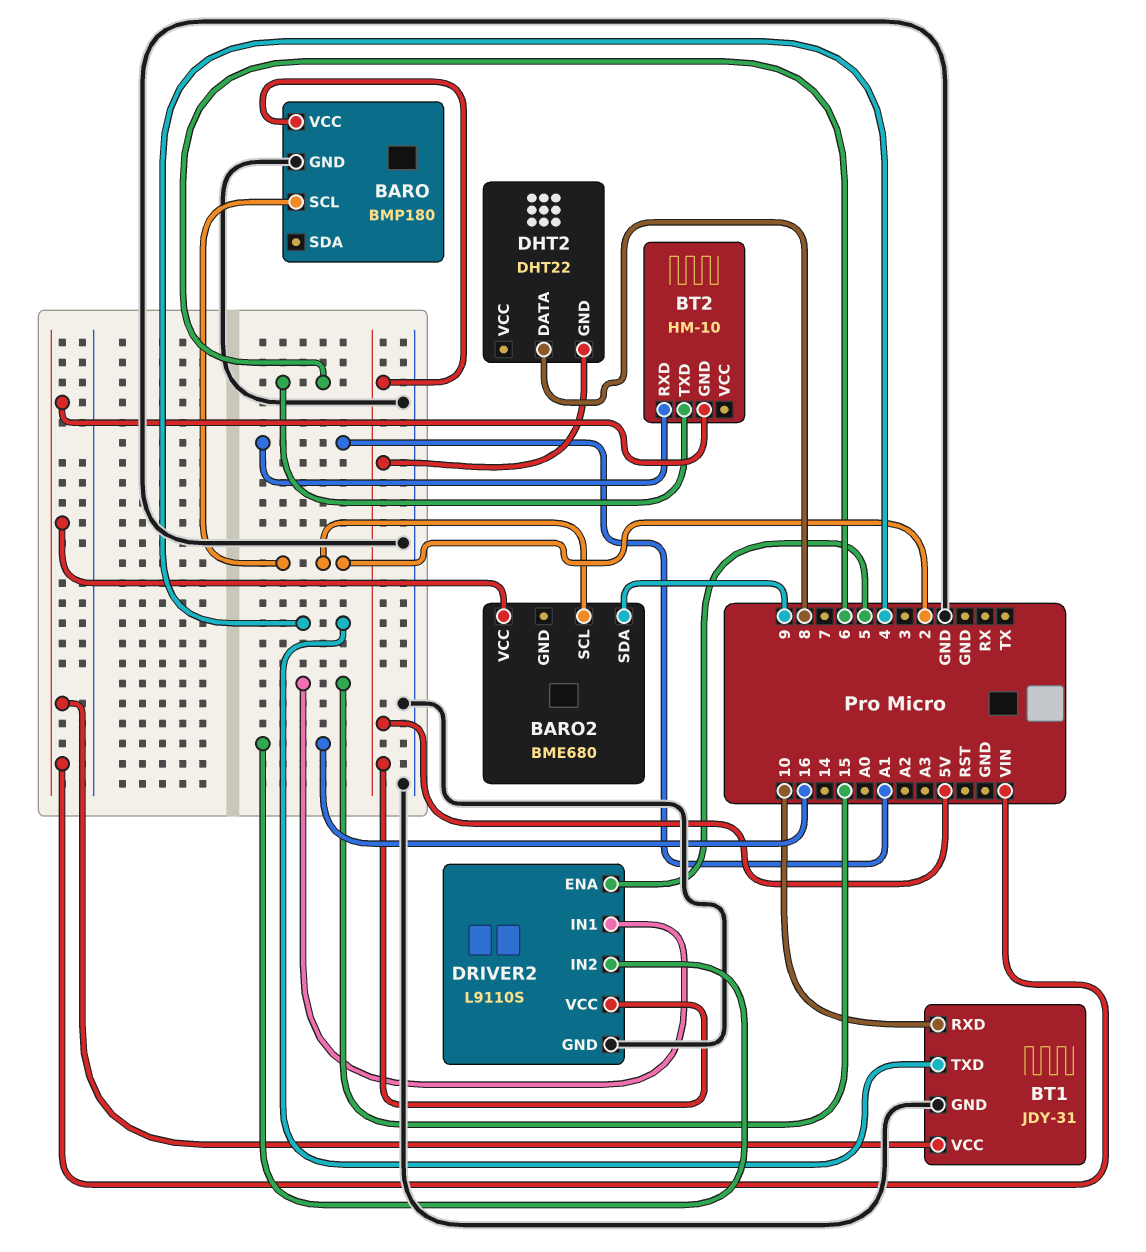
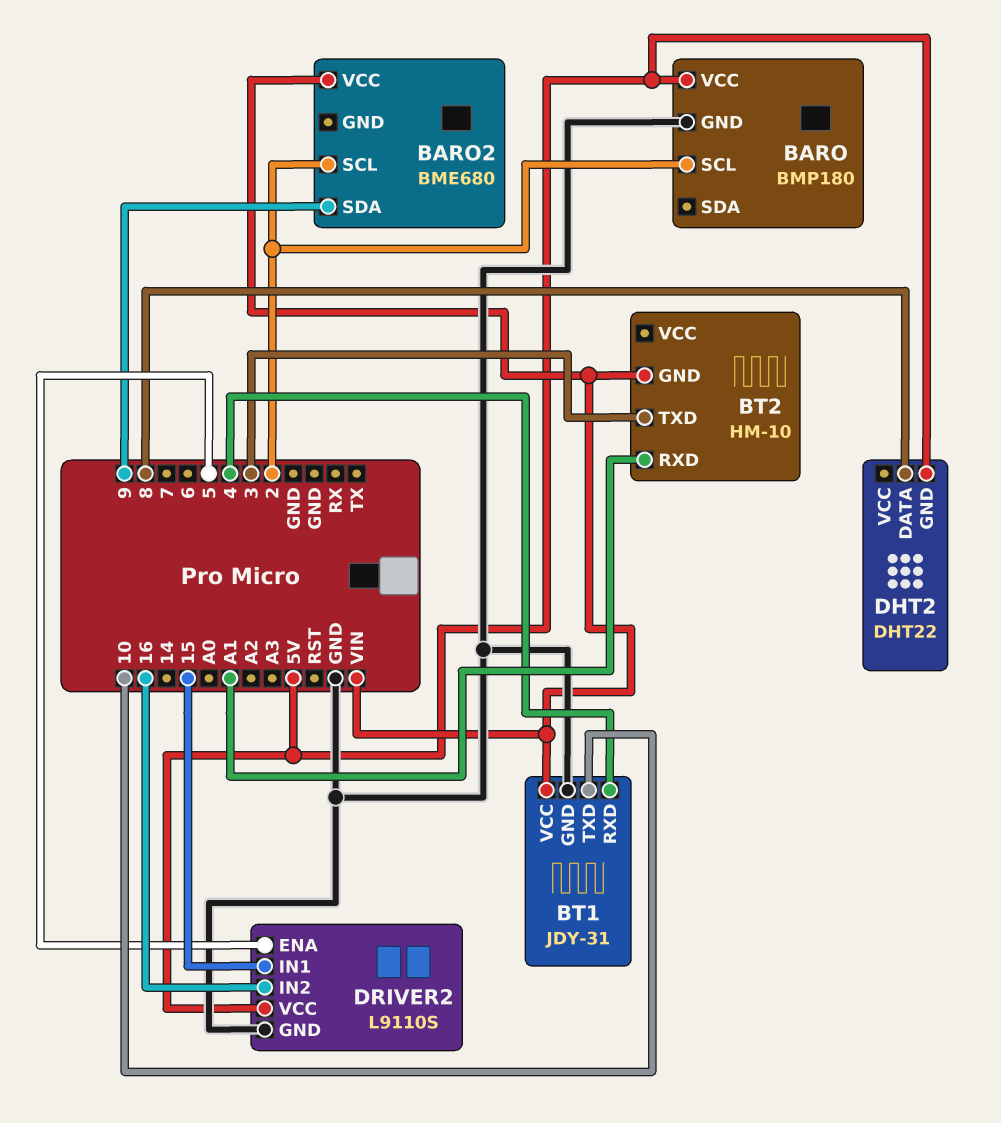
BT1 pin RXD: 10 -> 4
BT1 pin TXD: 4 -> 10
BT2 pin TXD: 6 -> 3

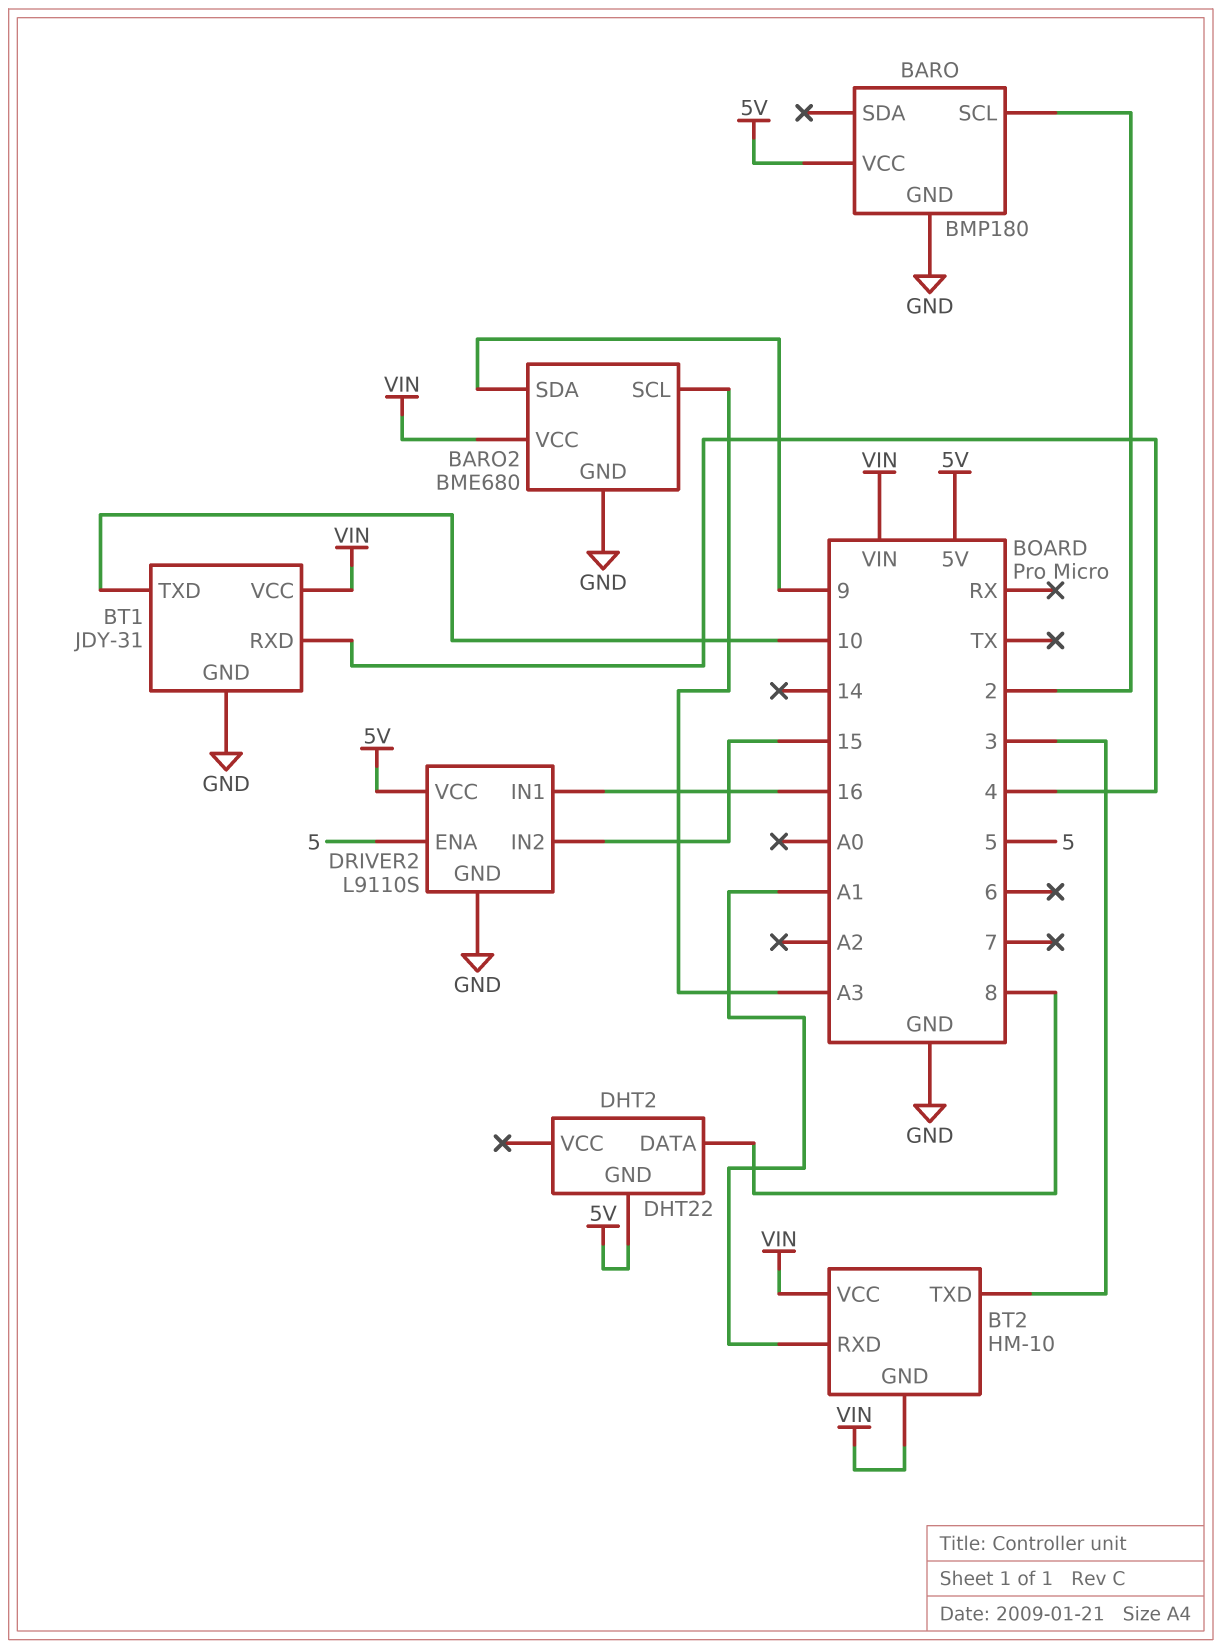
BARO2 pin GND: none -> GND
BARO2 pin SCL: 2 -> A3
BT2 pin VCC: none -> VIN
DRIVER2 pin IN1: 15 -> 16
DRIVER2 pin IN2: 16 -> 15

